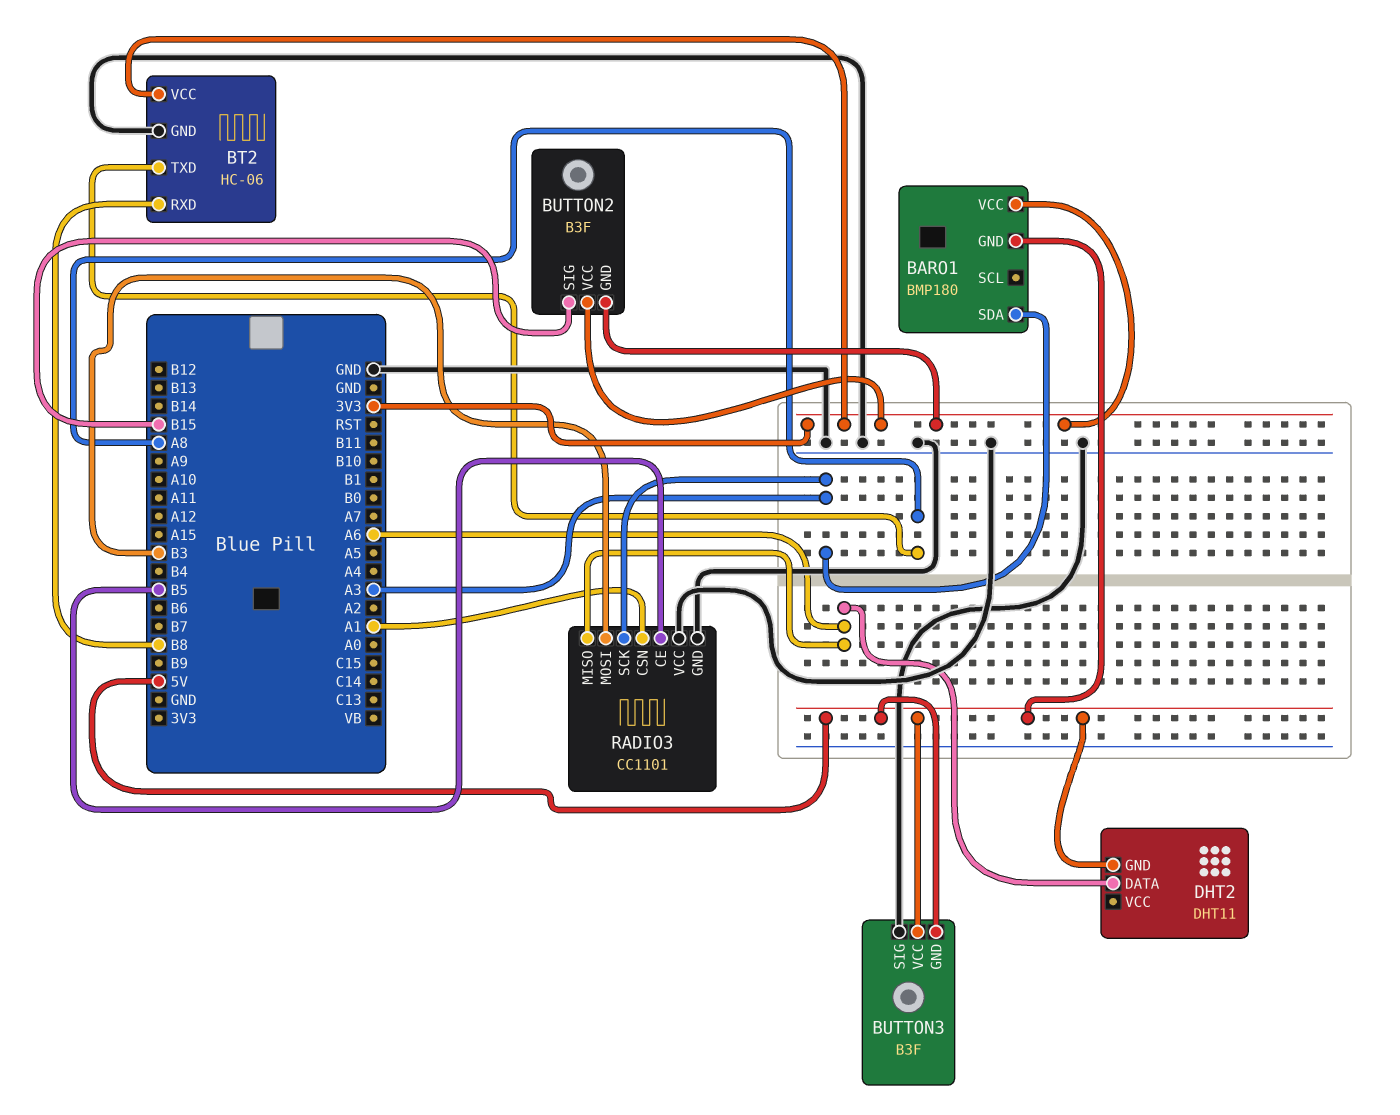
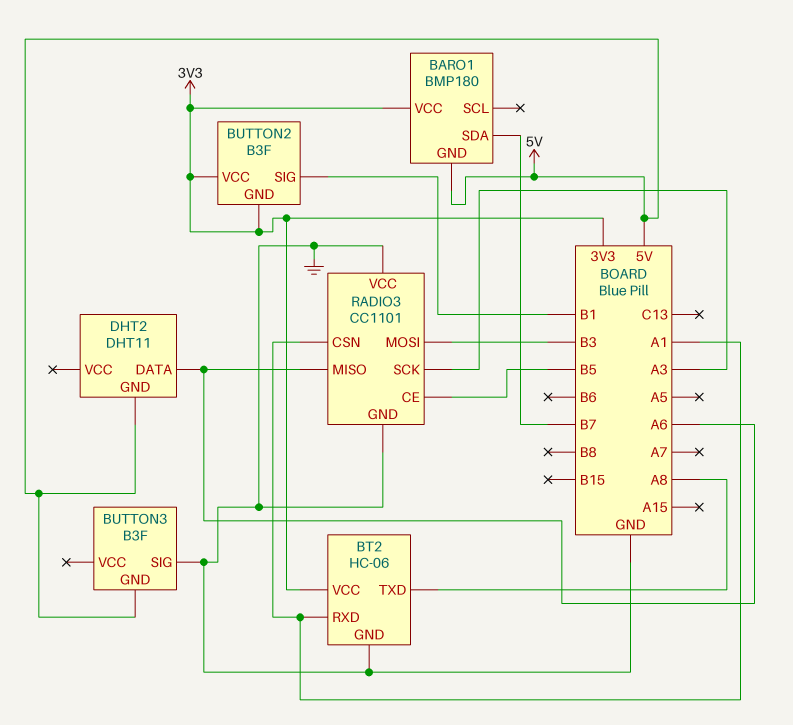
BARO1 pin SDA: A3 -> B7
BT2 pin RXD: B8 -> A1
BUTTON2 pin SIG: B15 -> B1
BUTTON3 pin VCC: 5V -> none

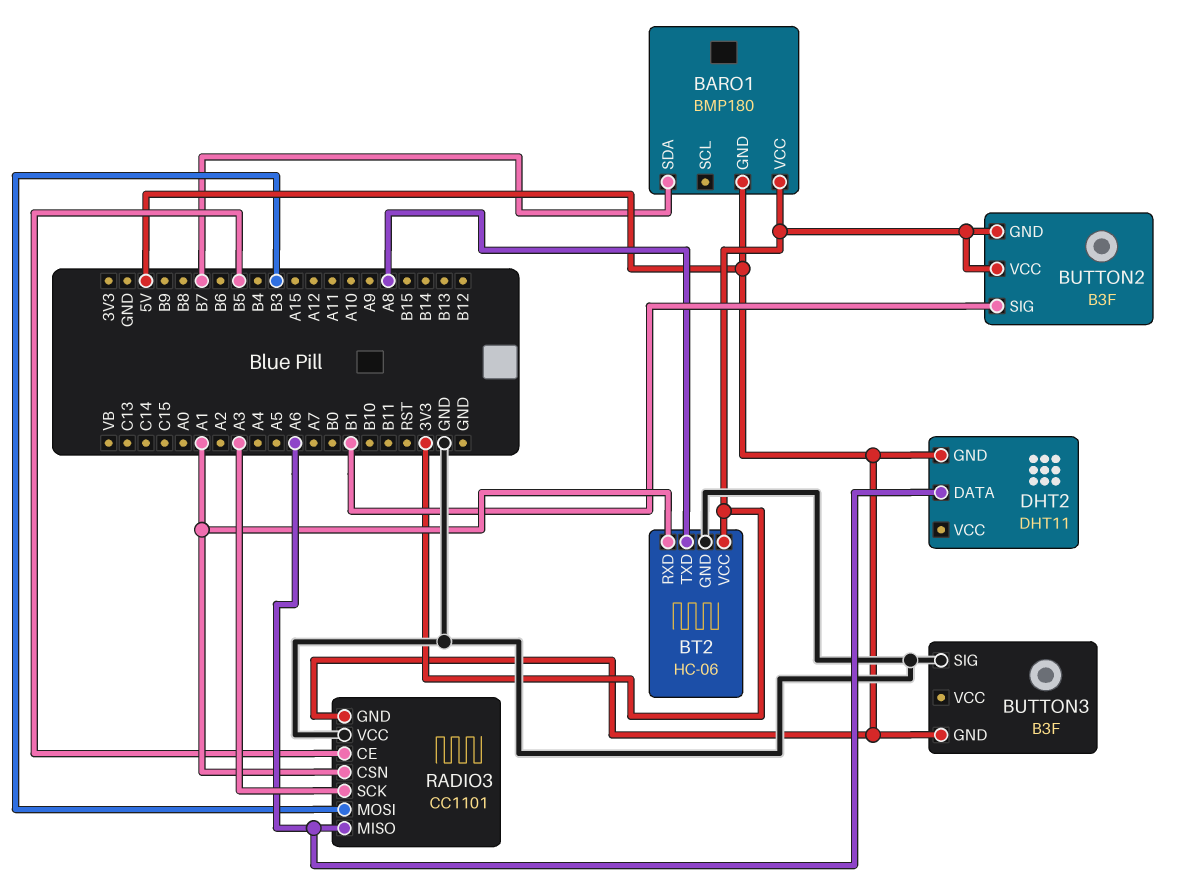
RADIO3 pin GND: GND -> 5V

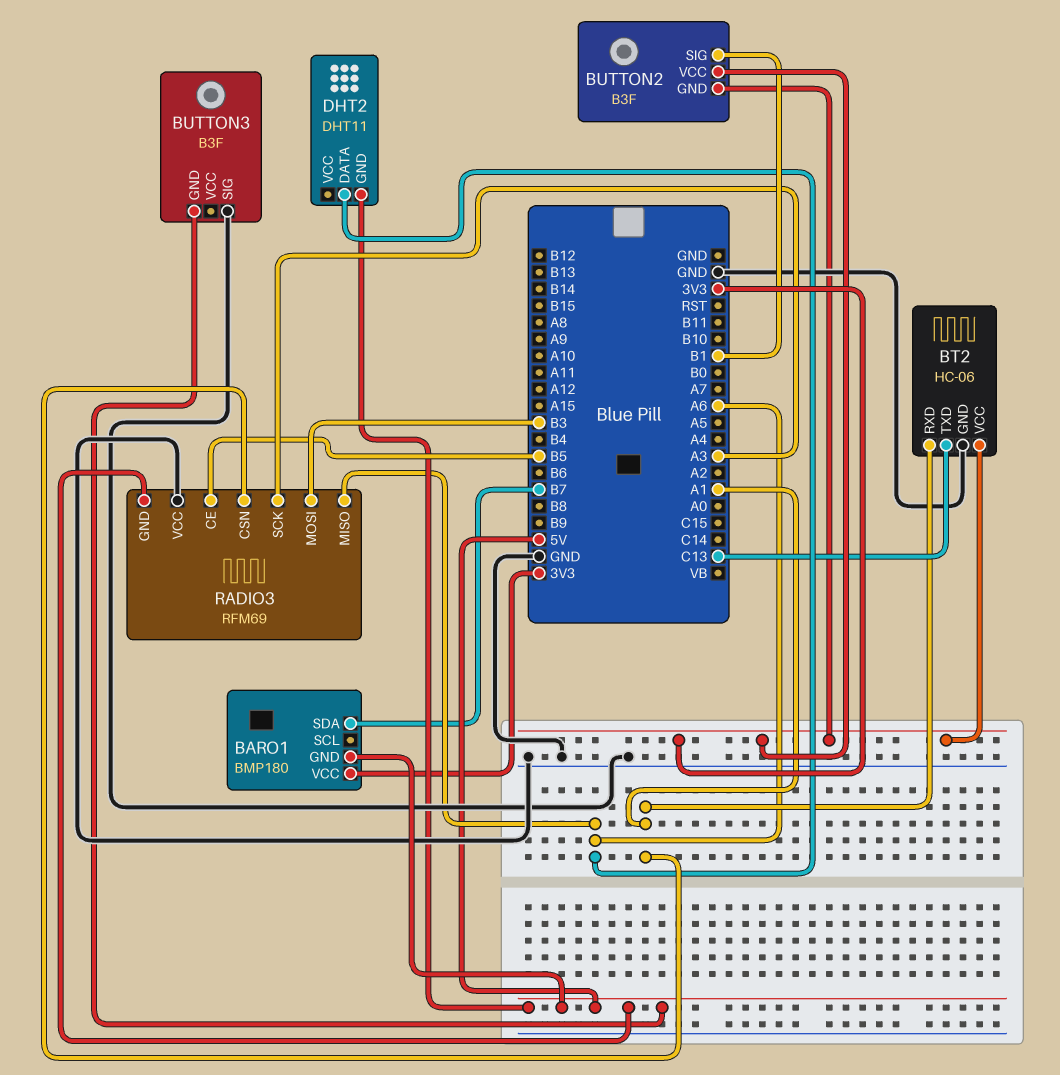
BT2 pin TXD: A8 -> C13
RADIO3: CC1101 -> RFM69

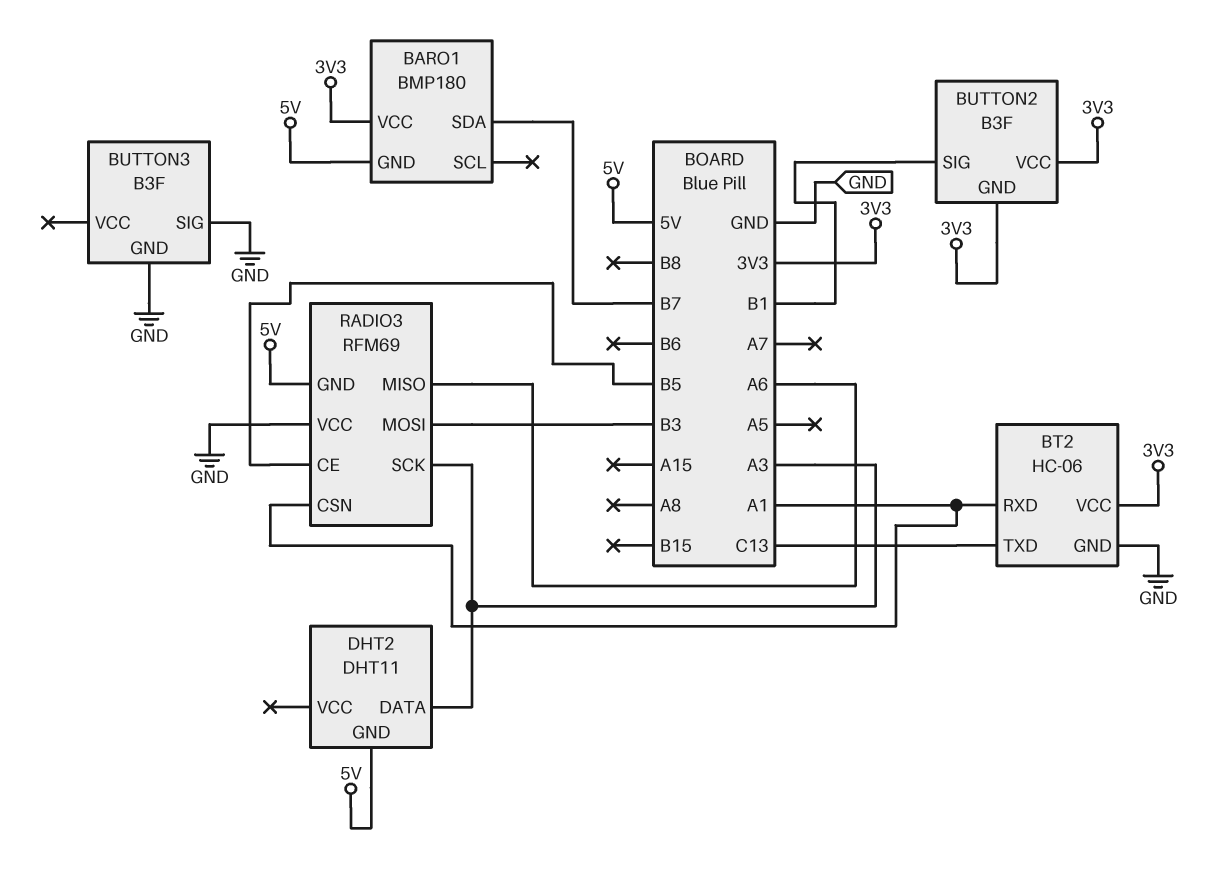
BUTTON3 pin GND: 5V -> GND
DHT2 pin DATA: A6 -> A3

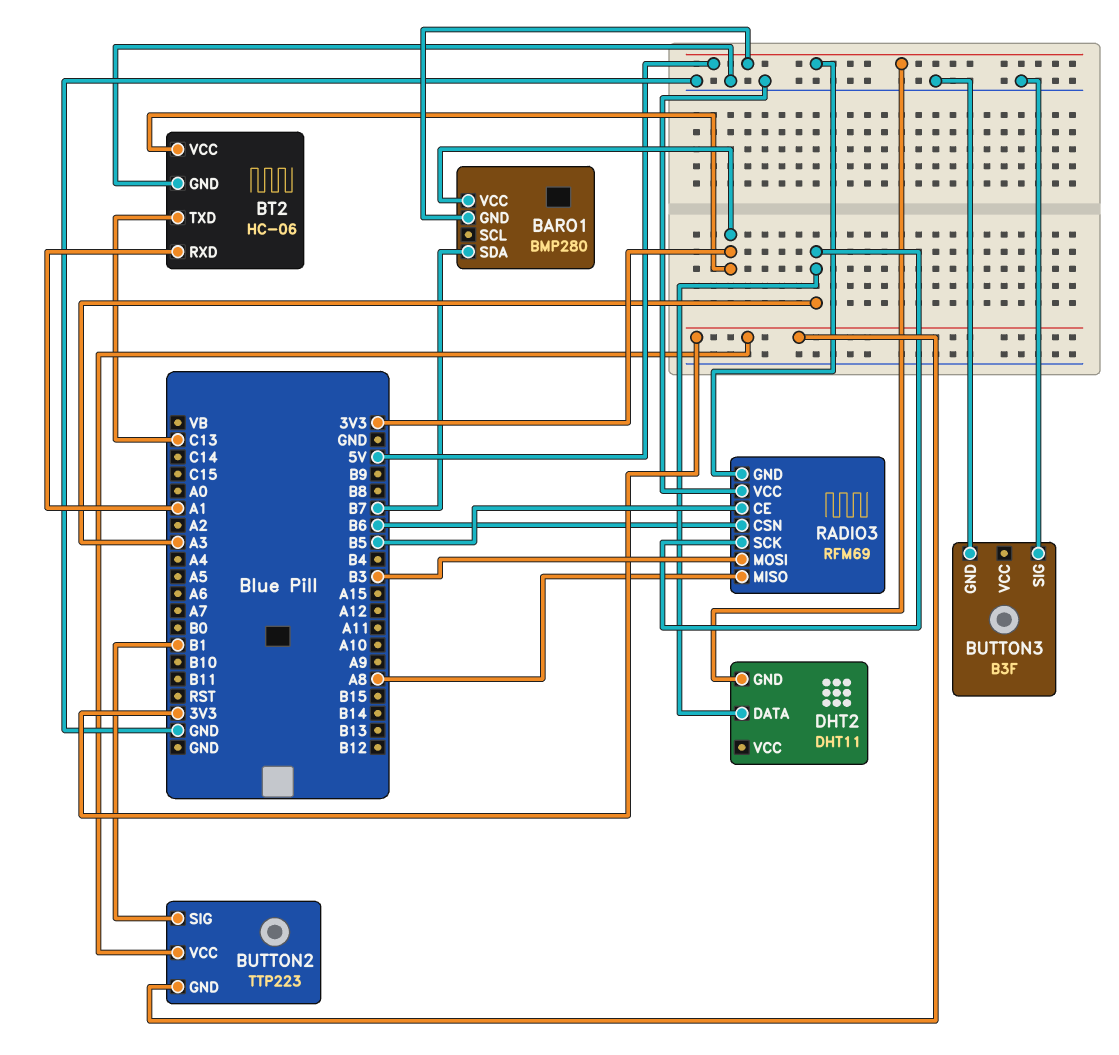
BARO1: BMP180 -> BMP280
BUTTON2: B3F -> TTP223
RADIO3 pin CSN: A1 -> B6
RADIO3 pin MISO: A6 -> A8

